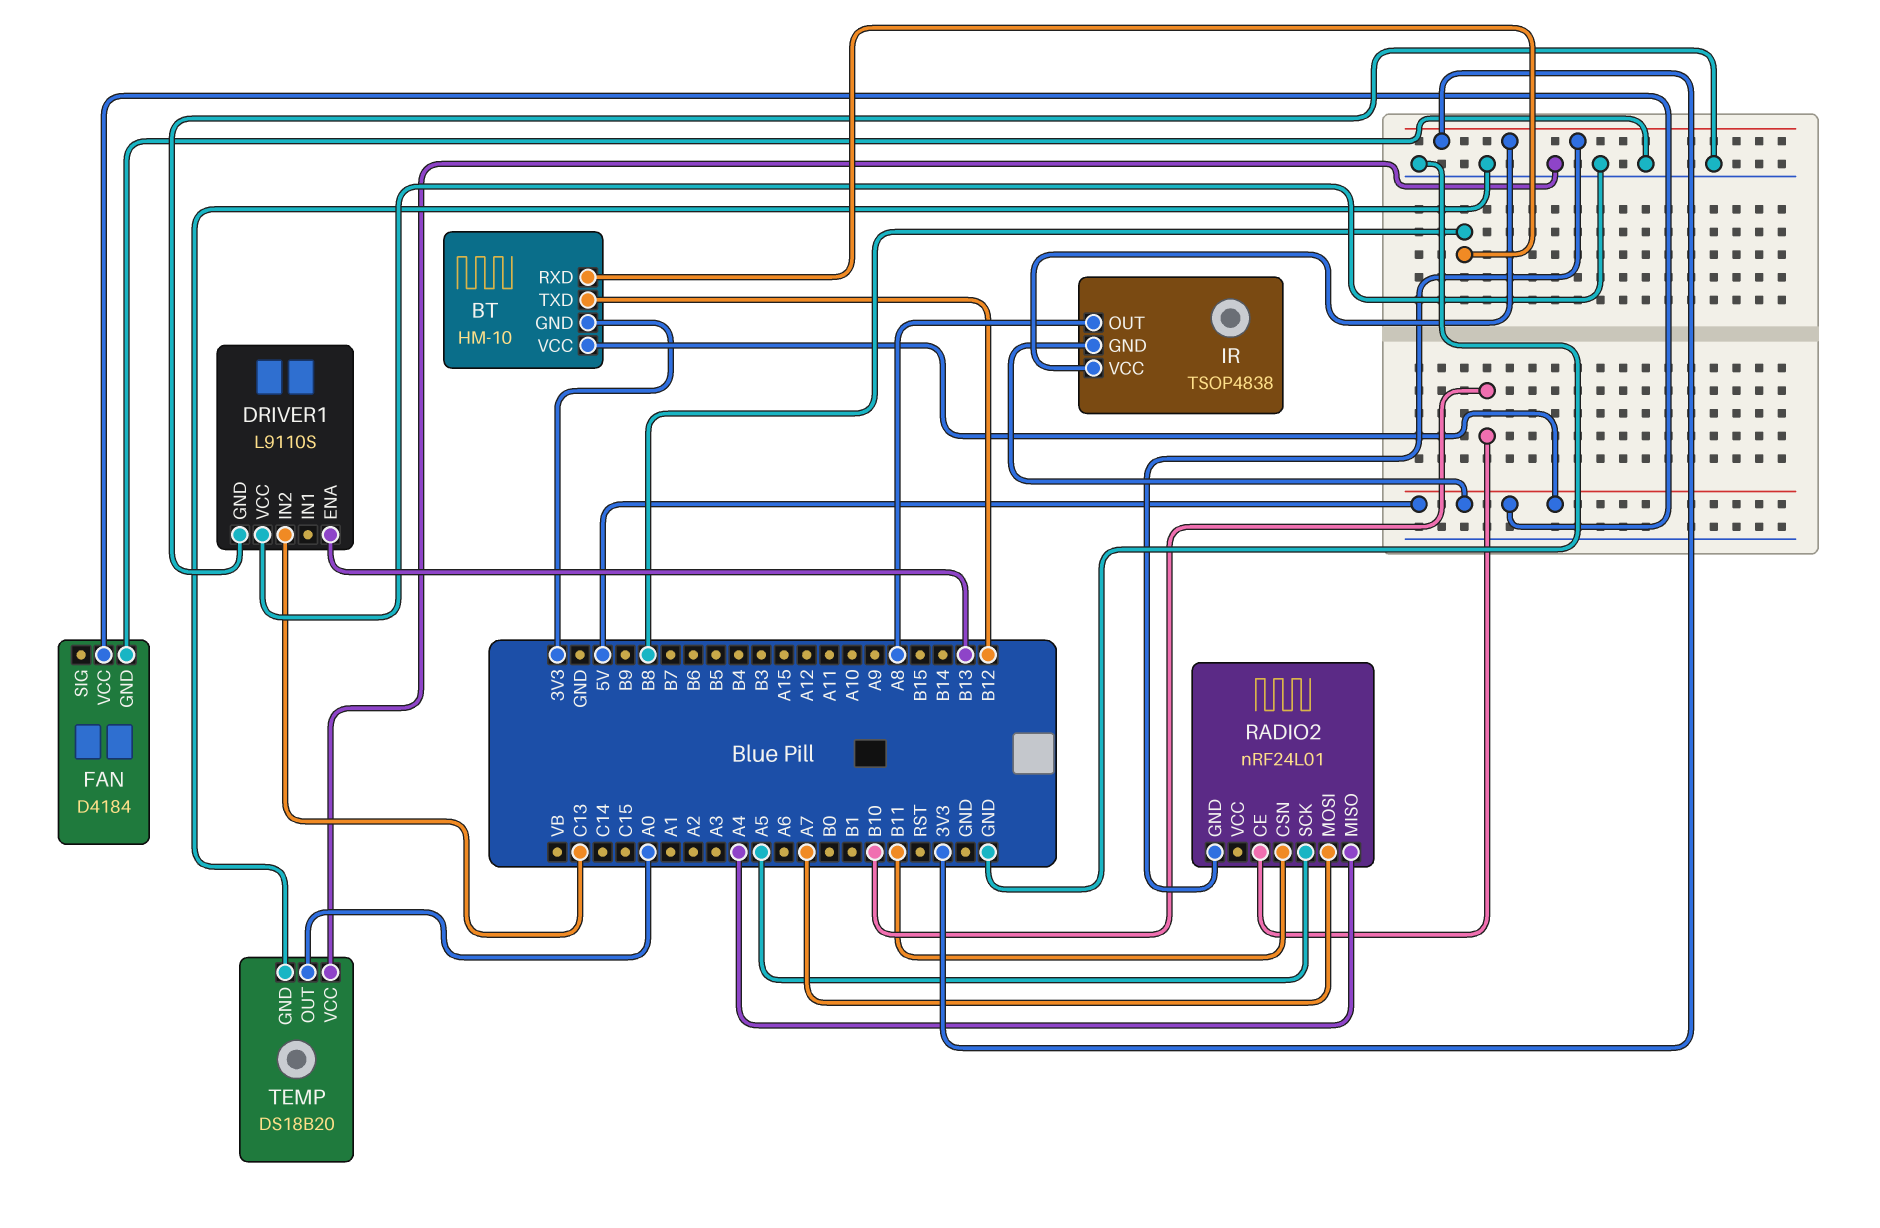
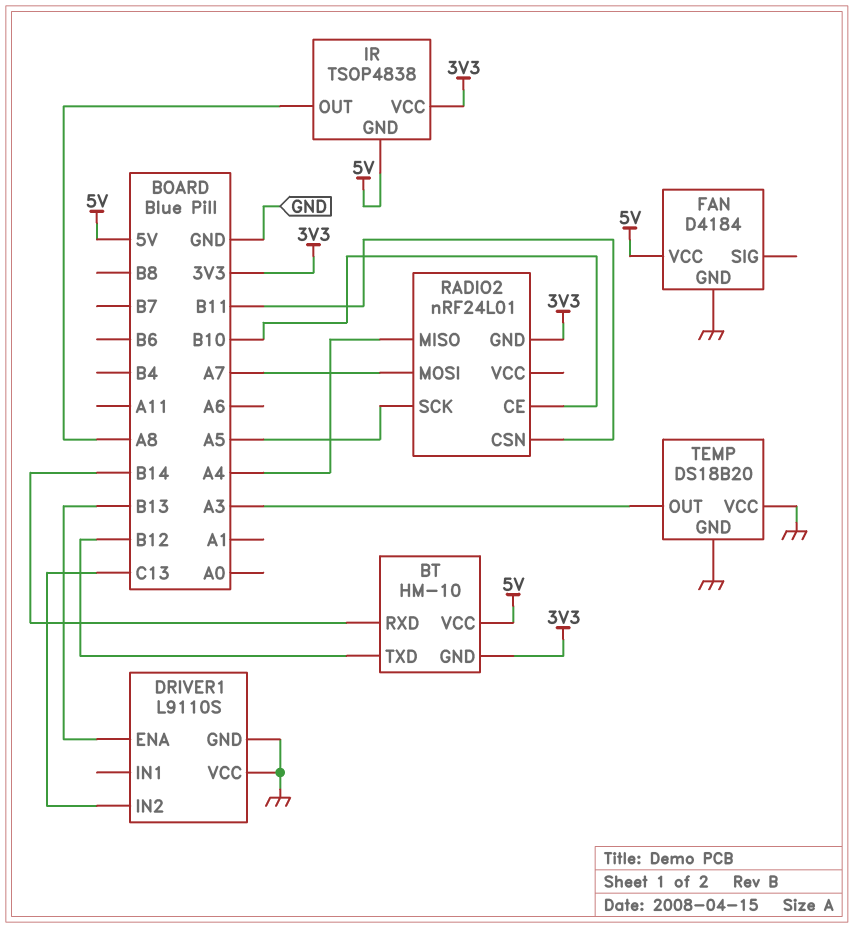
BT pin RXD: B8 -> B14
TEMP pin OUT: A0 -> A3

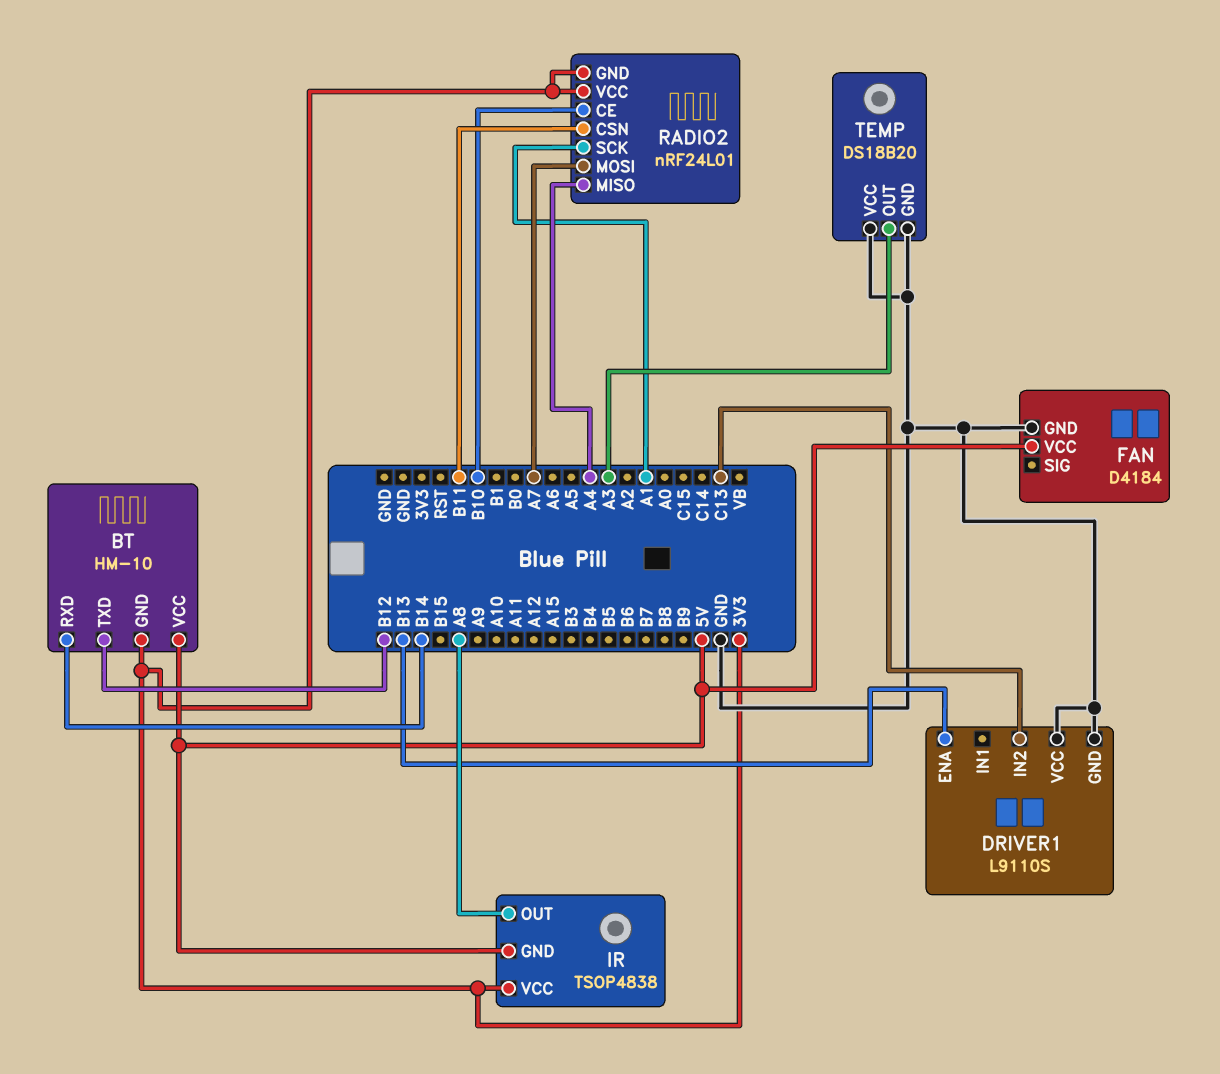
RADIO2 pin SCK: A5 -> A1
RADIO2 pin VCC: none -> 3V3

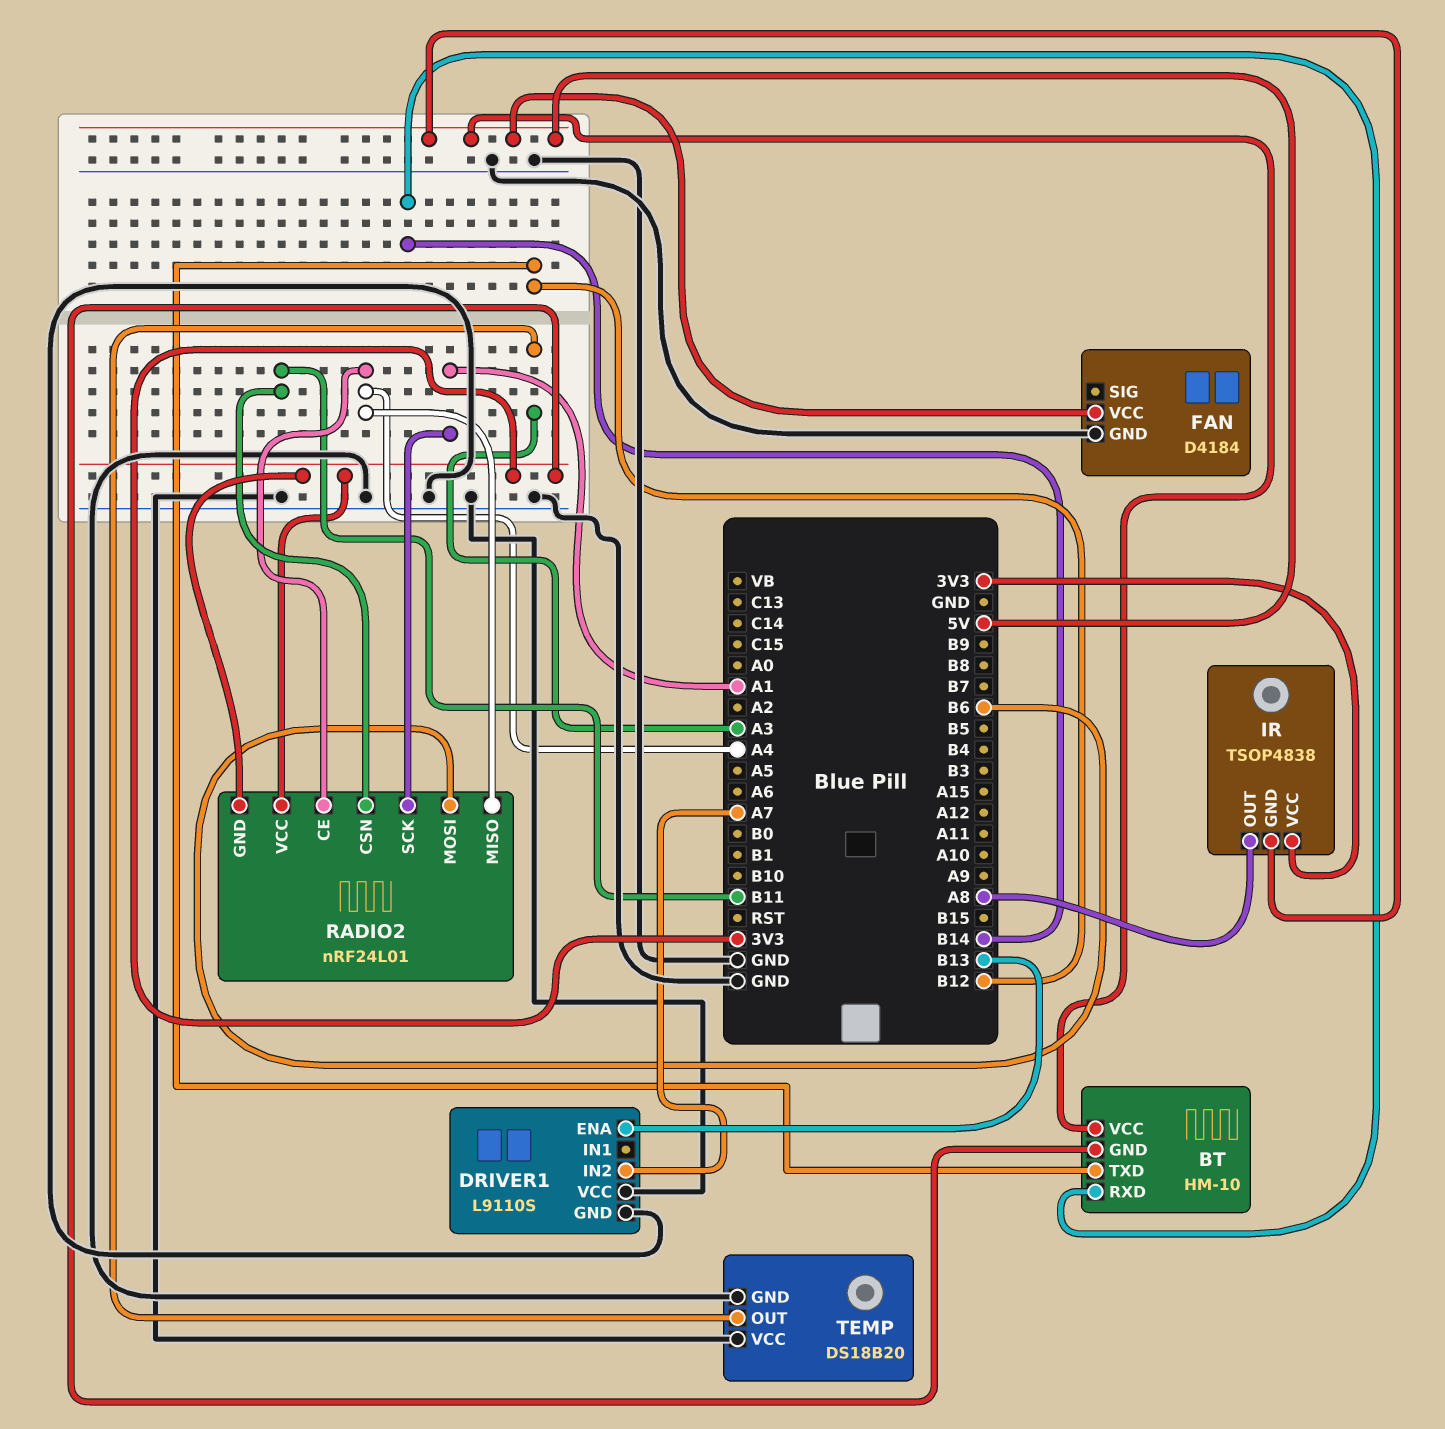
DRIVER1 pin IN2: C13 -> A7
RADIO2 pin CE: B10 -> A4
RADIO2 pin MOSI: A7 -> B6

